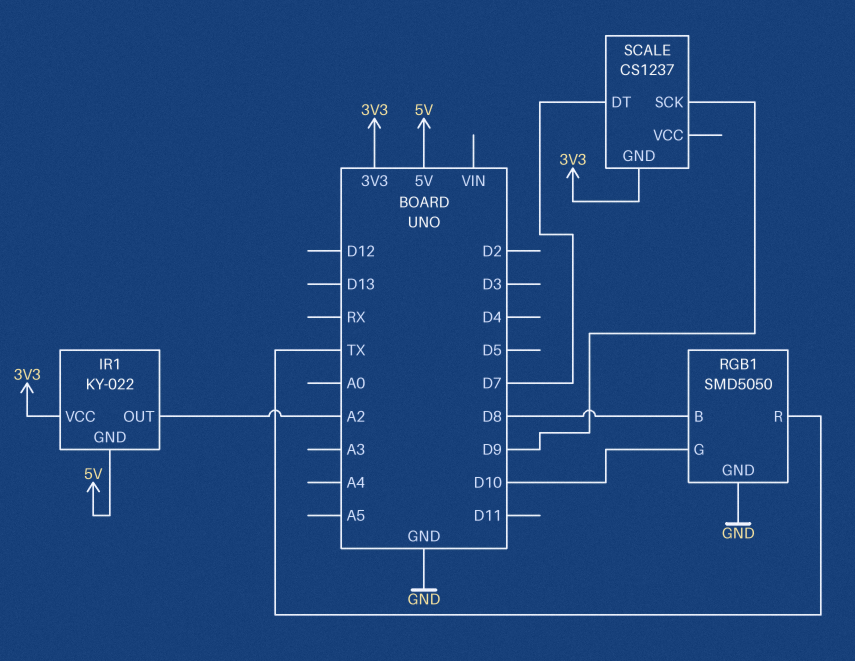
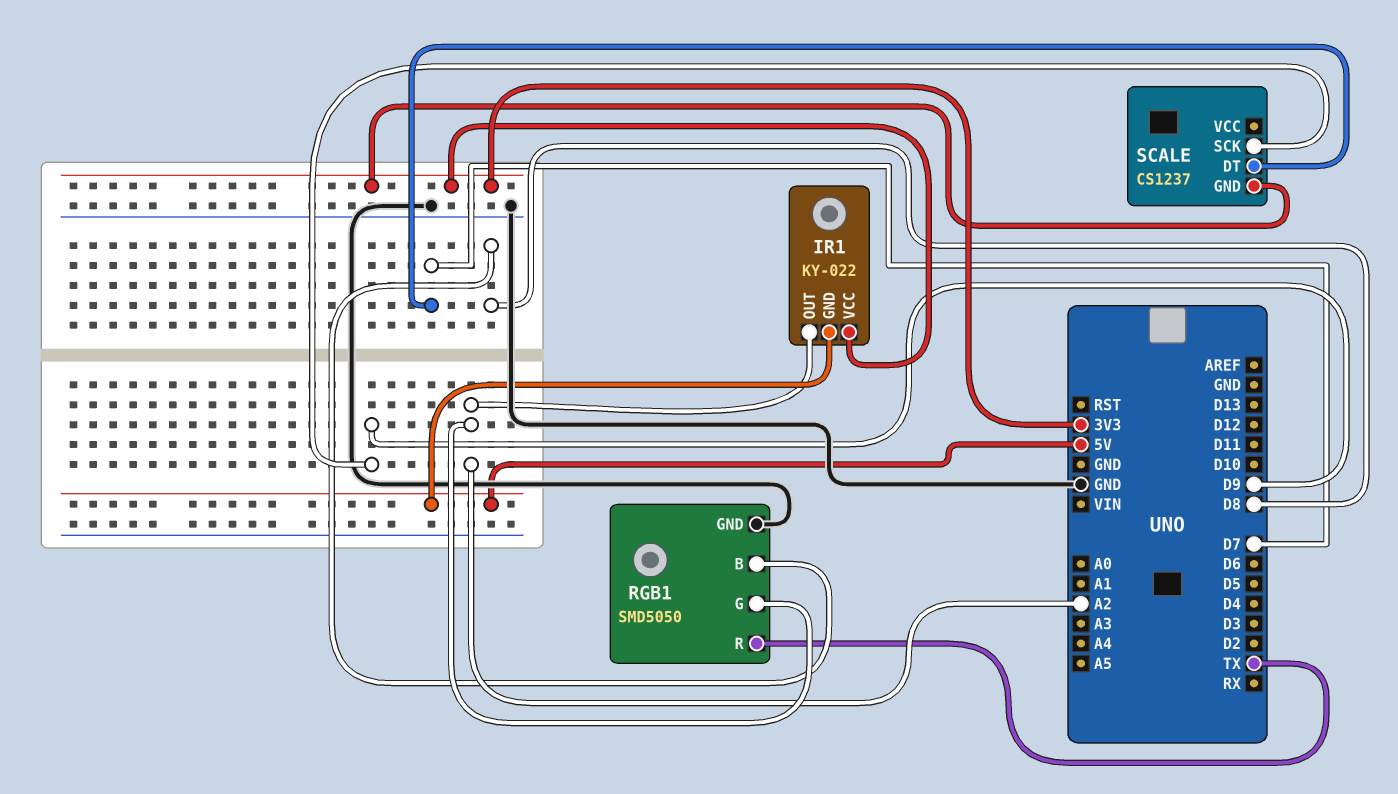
RGB1 pin G: D10 -> A2

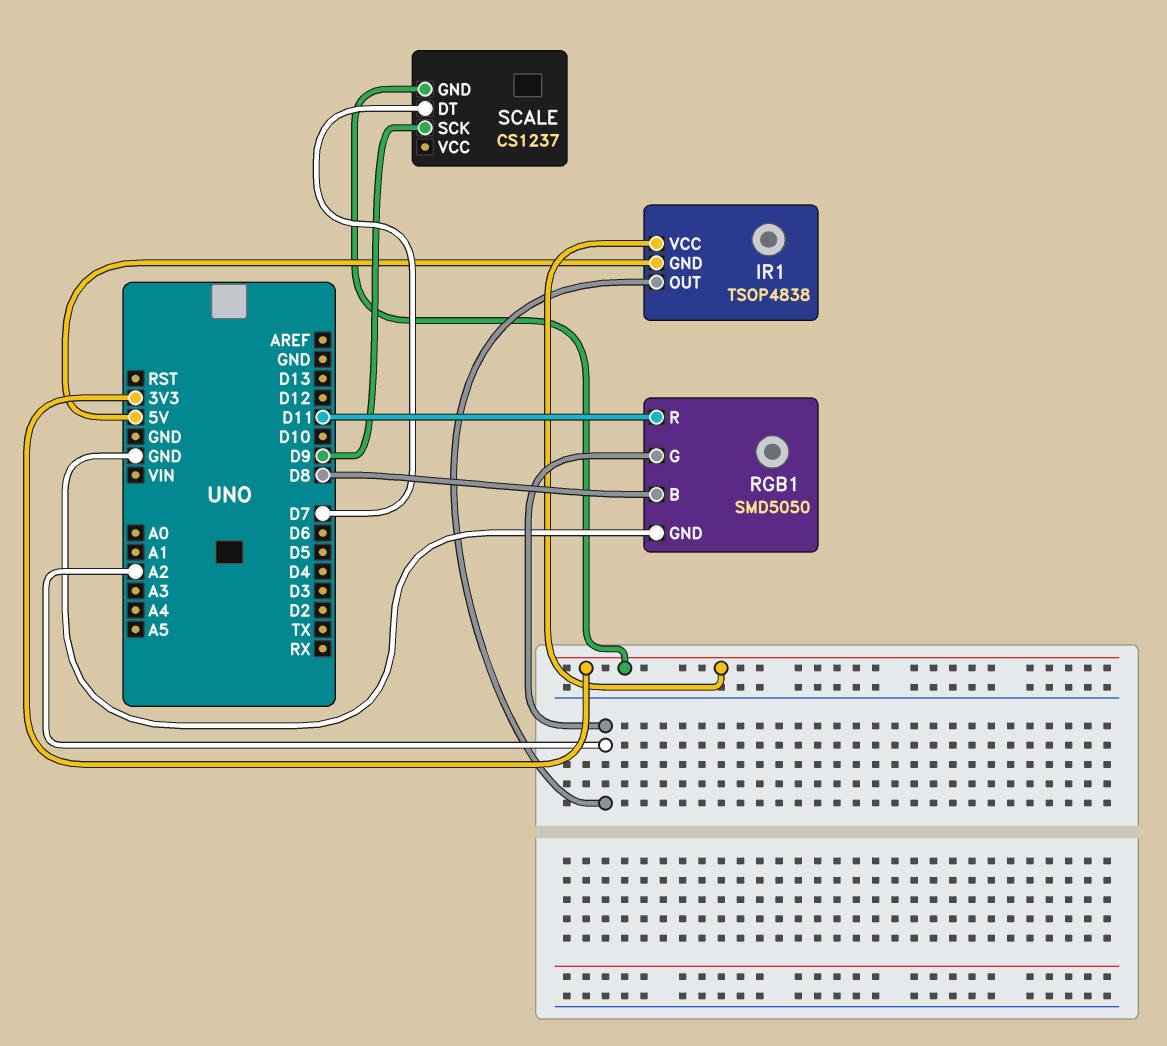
IR1: KY-022 -> TSOP4838
RGB1 pin R: TX -> D11

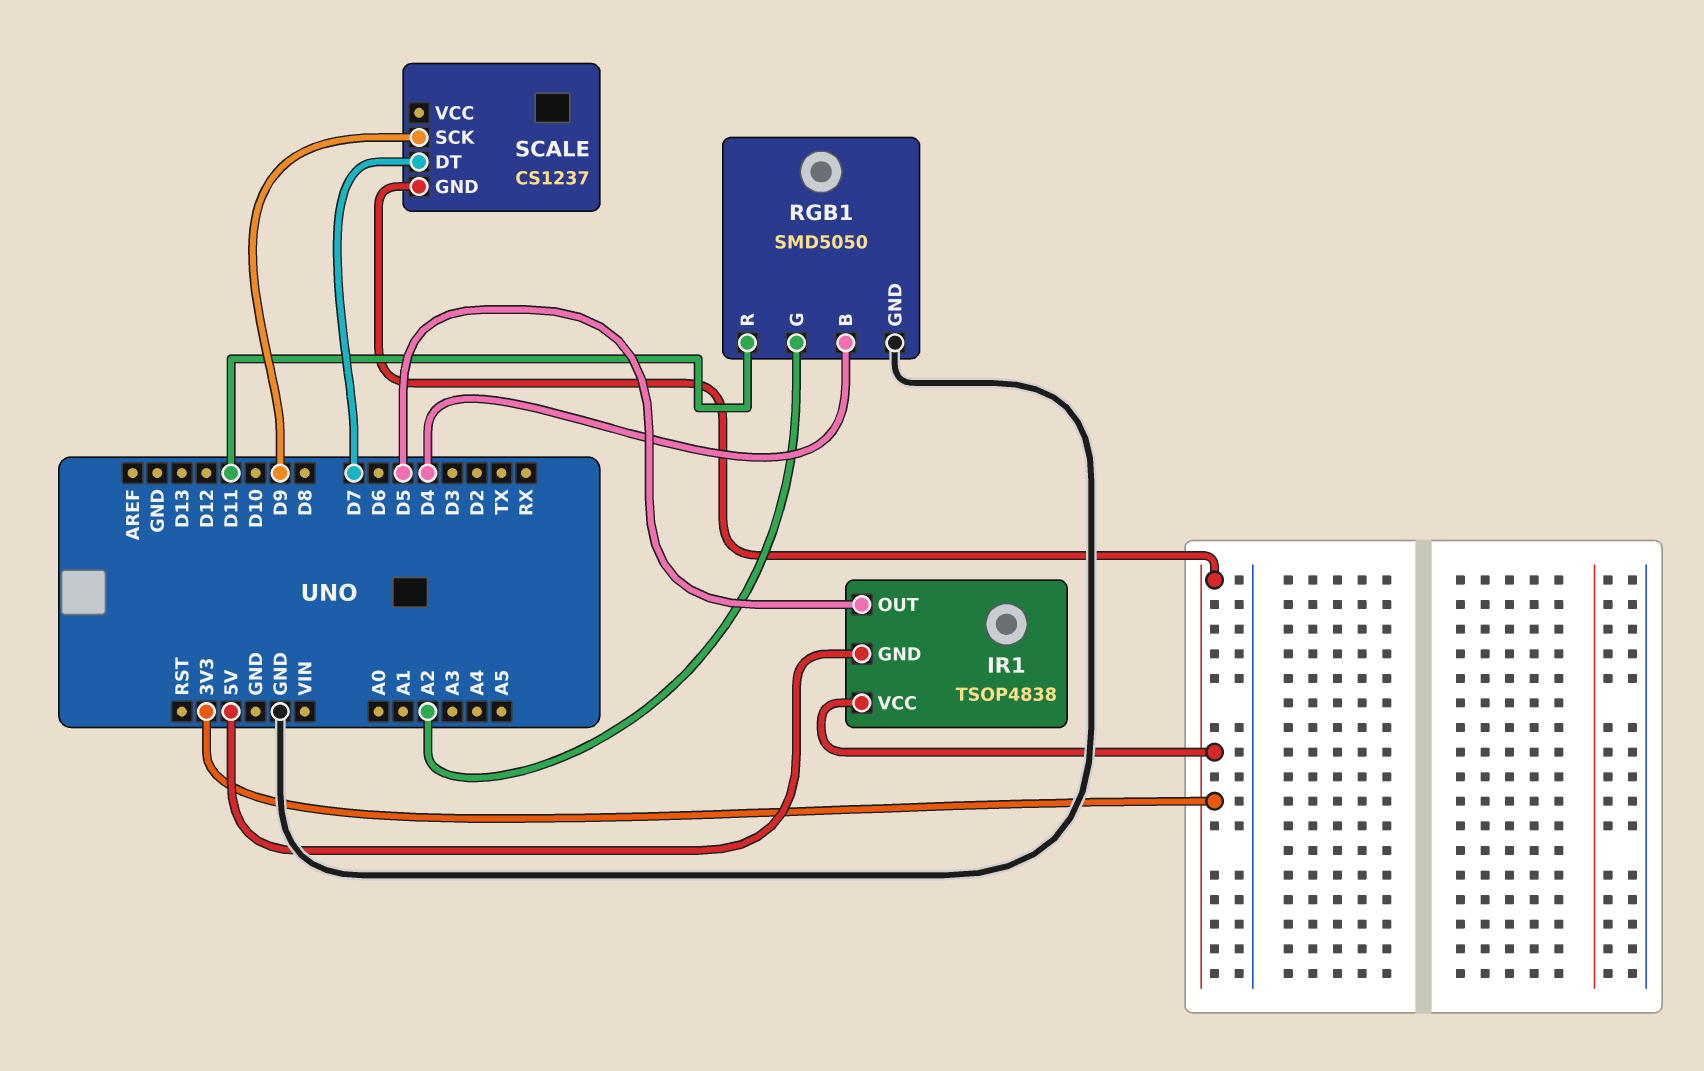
IR1 pin OUT: A2 -> D5
RGB1 pin B: D8 -> D4

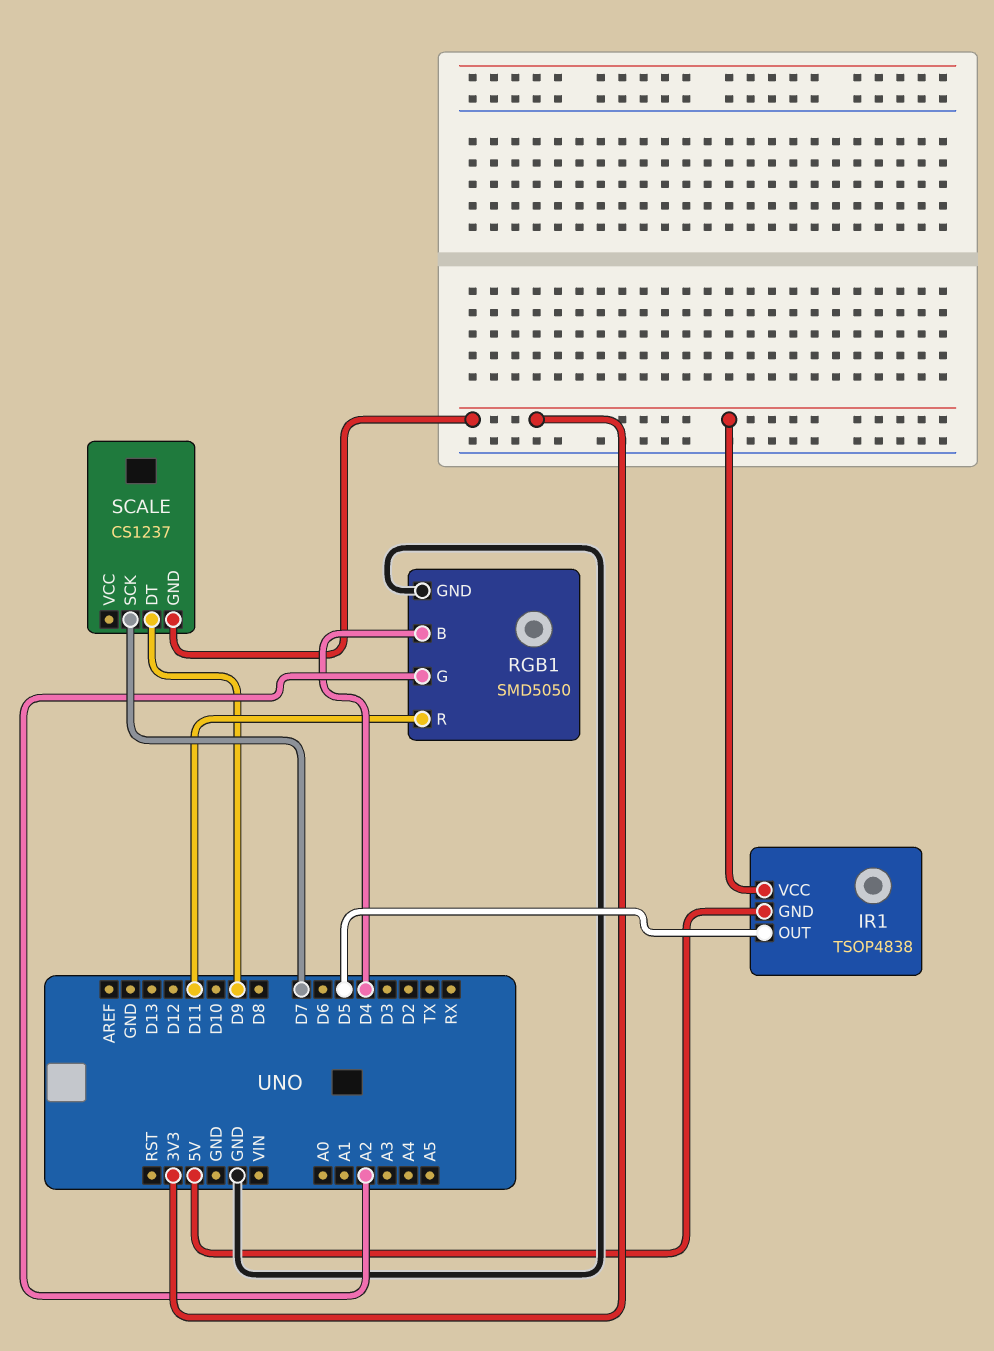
SCALE pin DT: D7 -> D9
SCALE pin SCK: D9 -> D7

